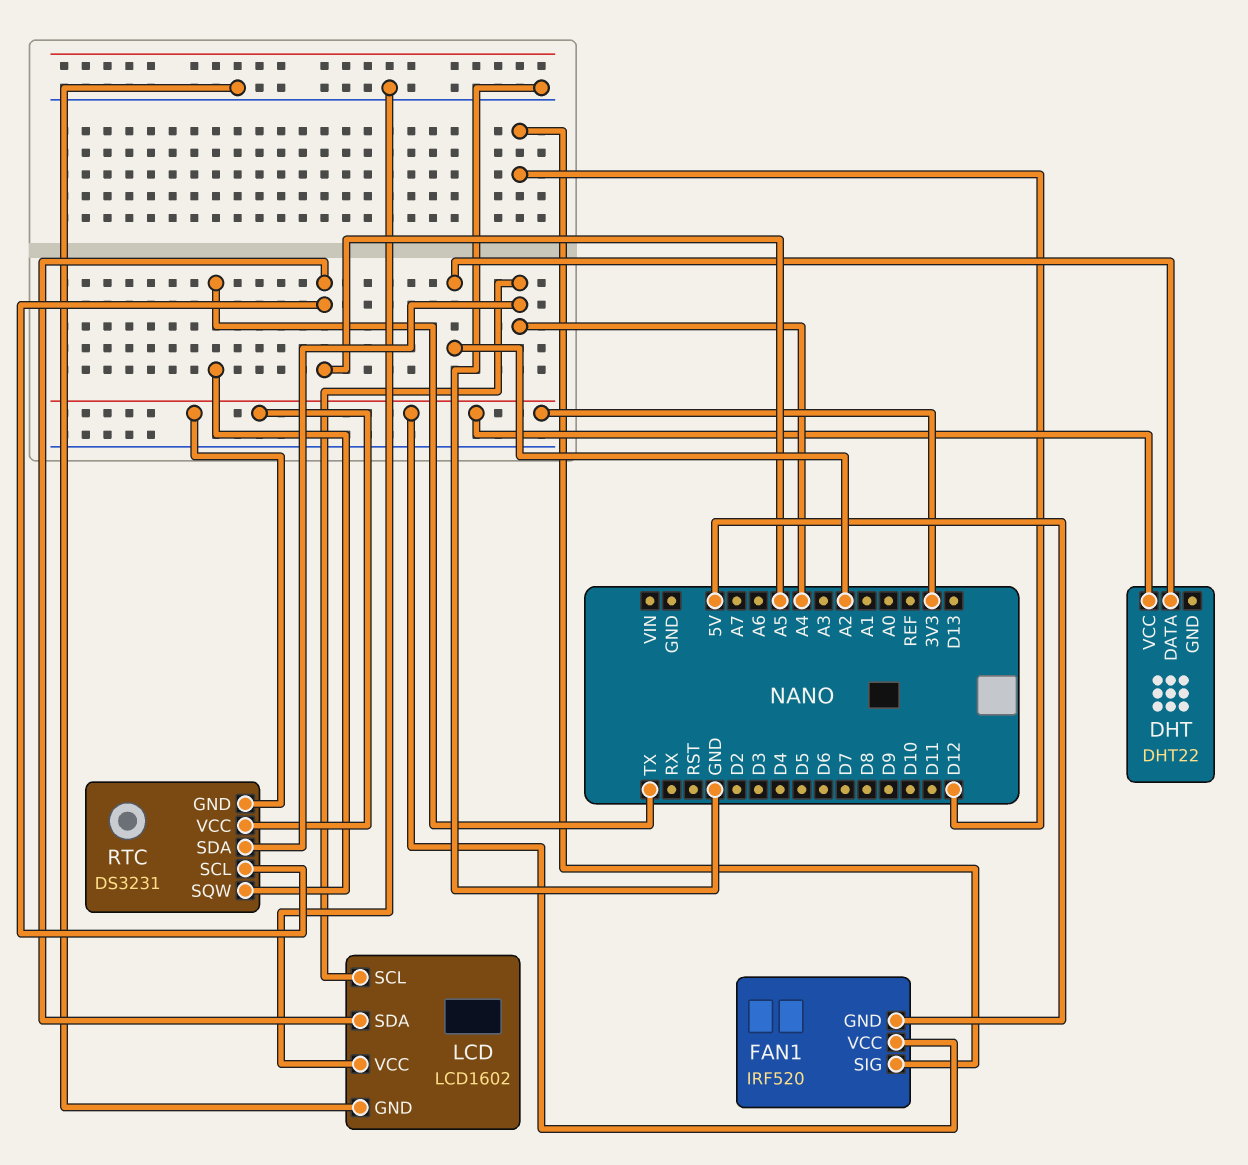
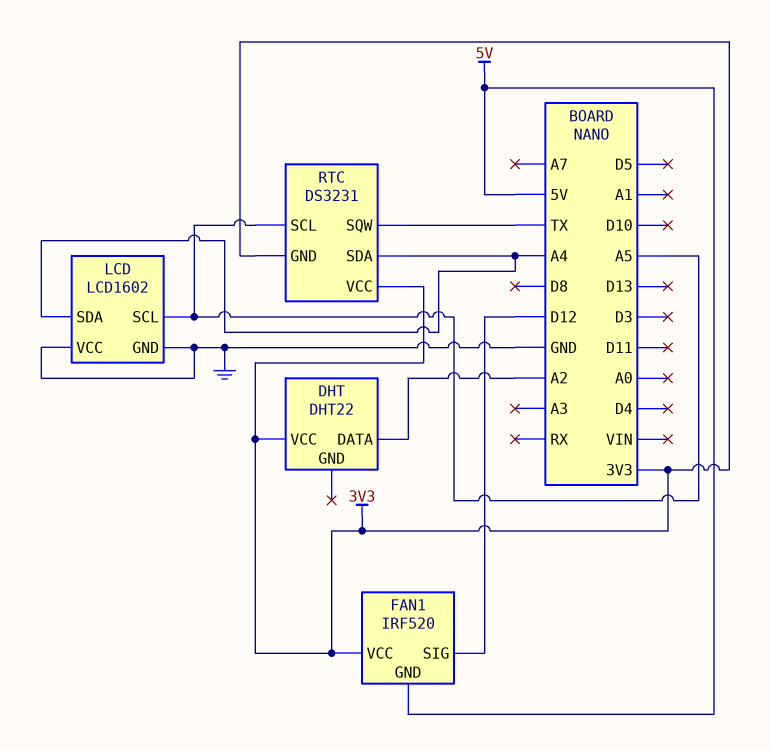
LCD pin SCL: A4 -> A5
LCD pin SDA: A5 -> A4

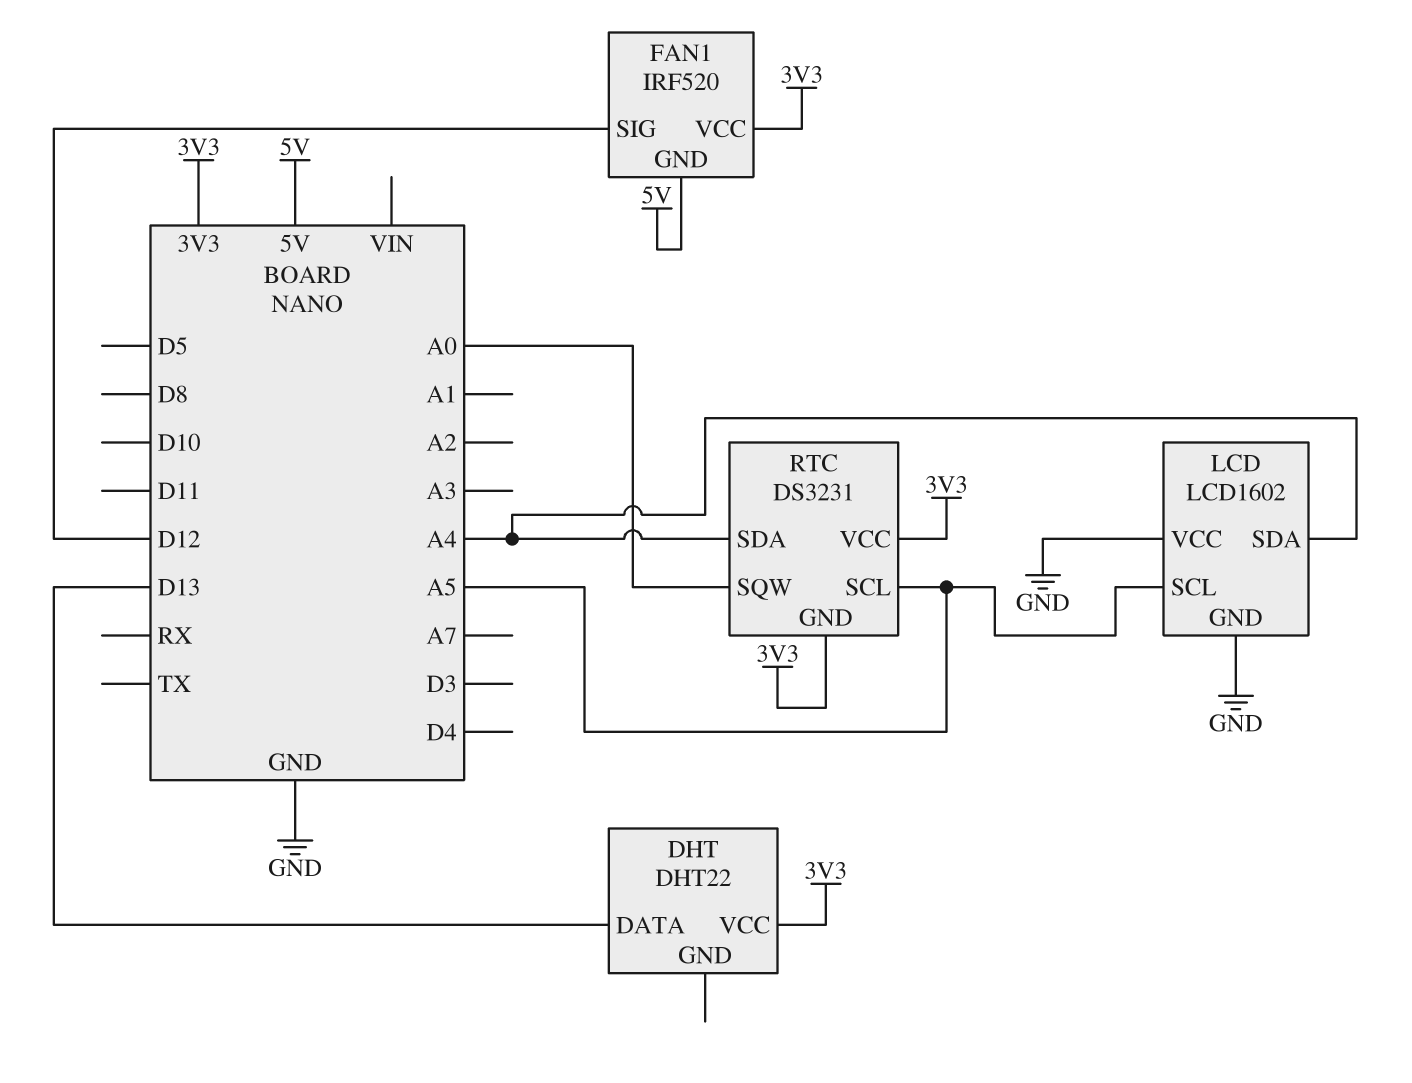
DHT pin DATA: A2 -> D13
RTC pin SQW: TX -> A0

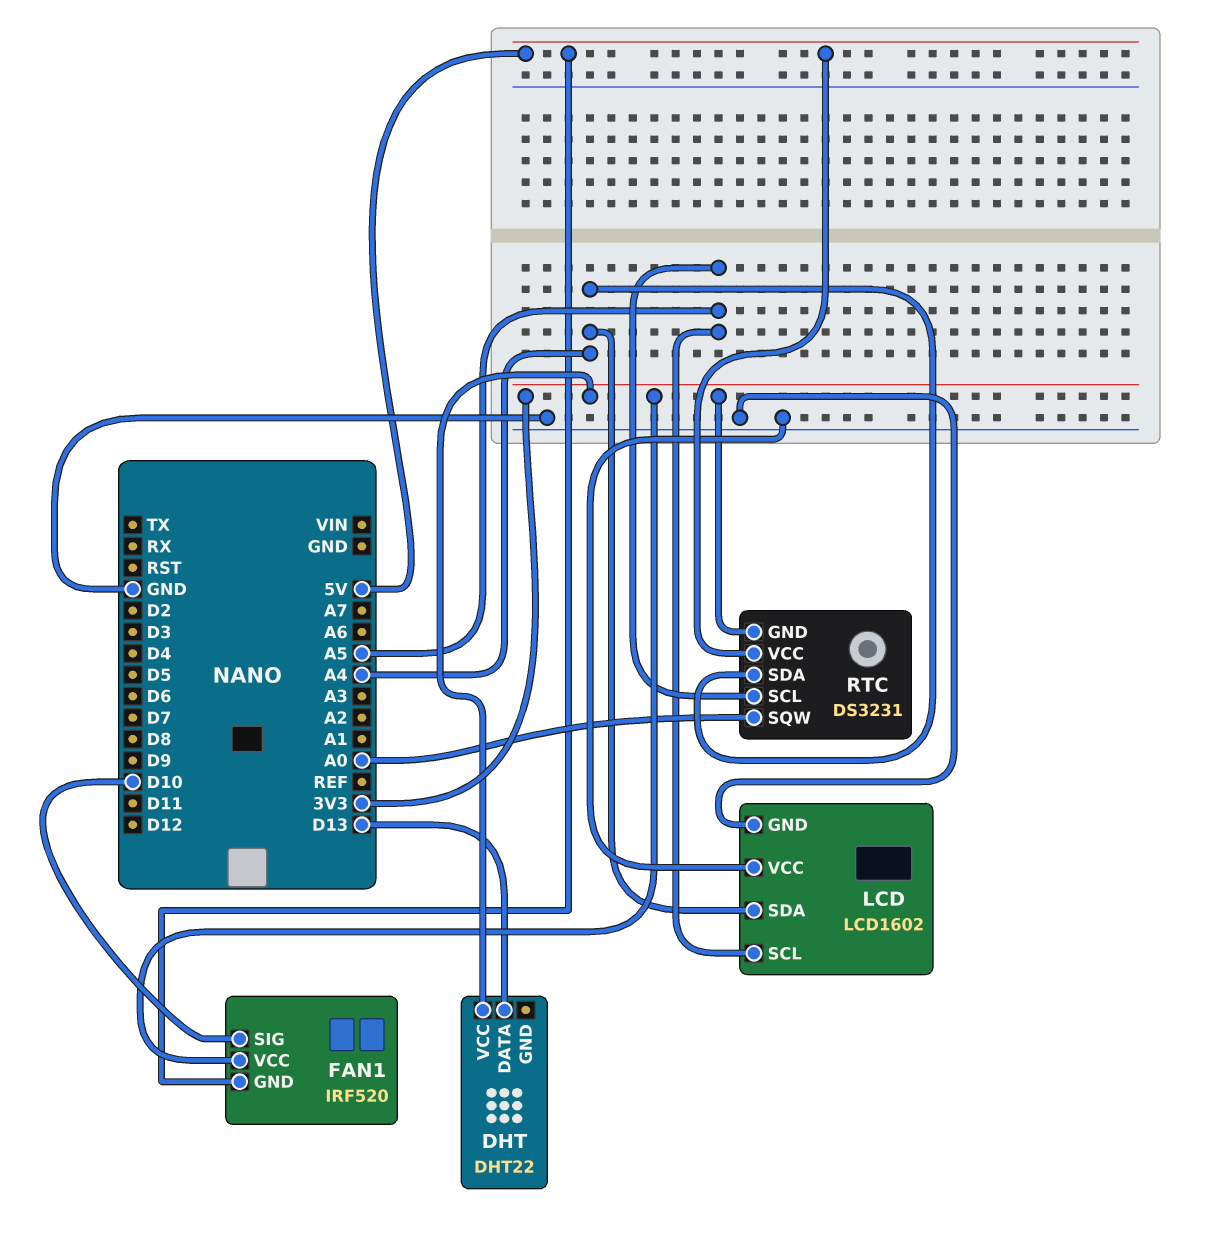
FAN1 pin SIG: D12 -> D10
RTC pin VCC: 3V3 -> 5V

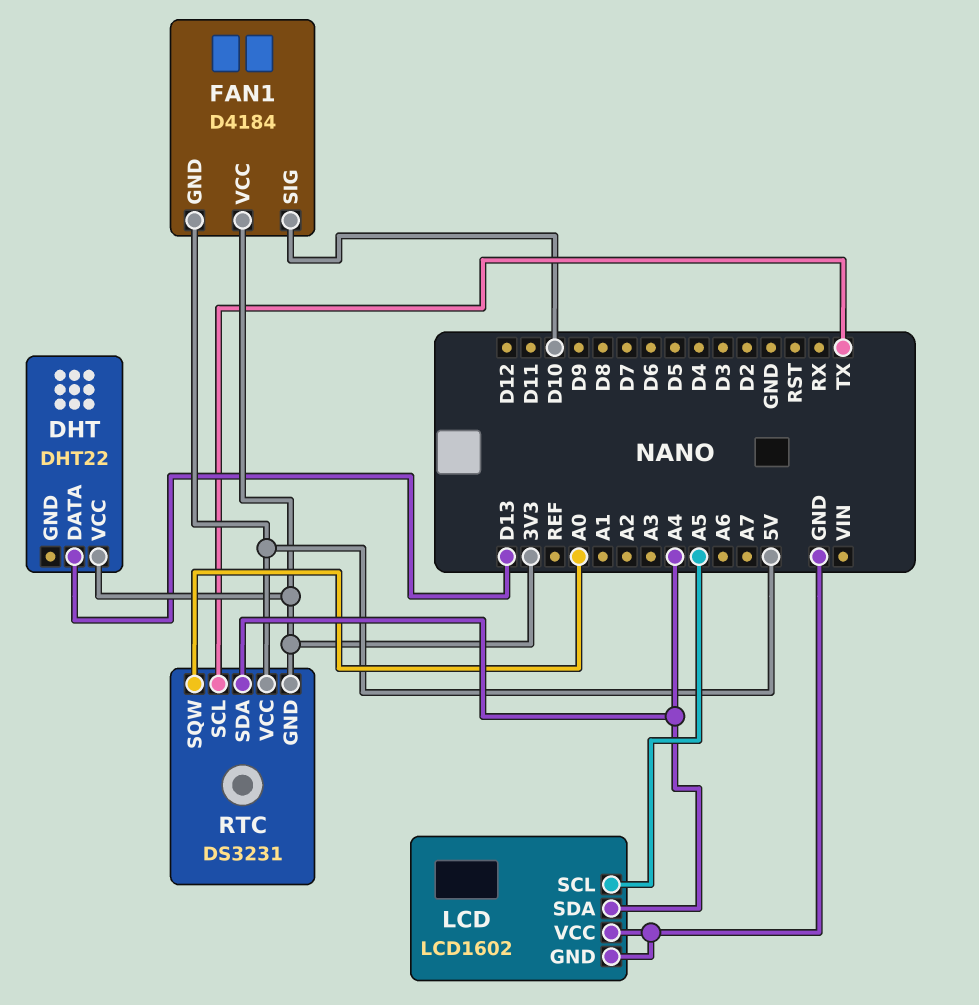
FAN1: IRF520 -> D4184
RTC pin SCL: A5 -> TX

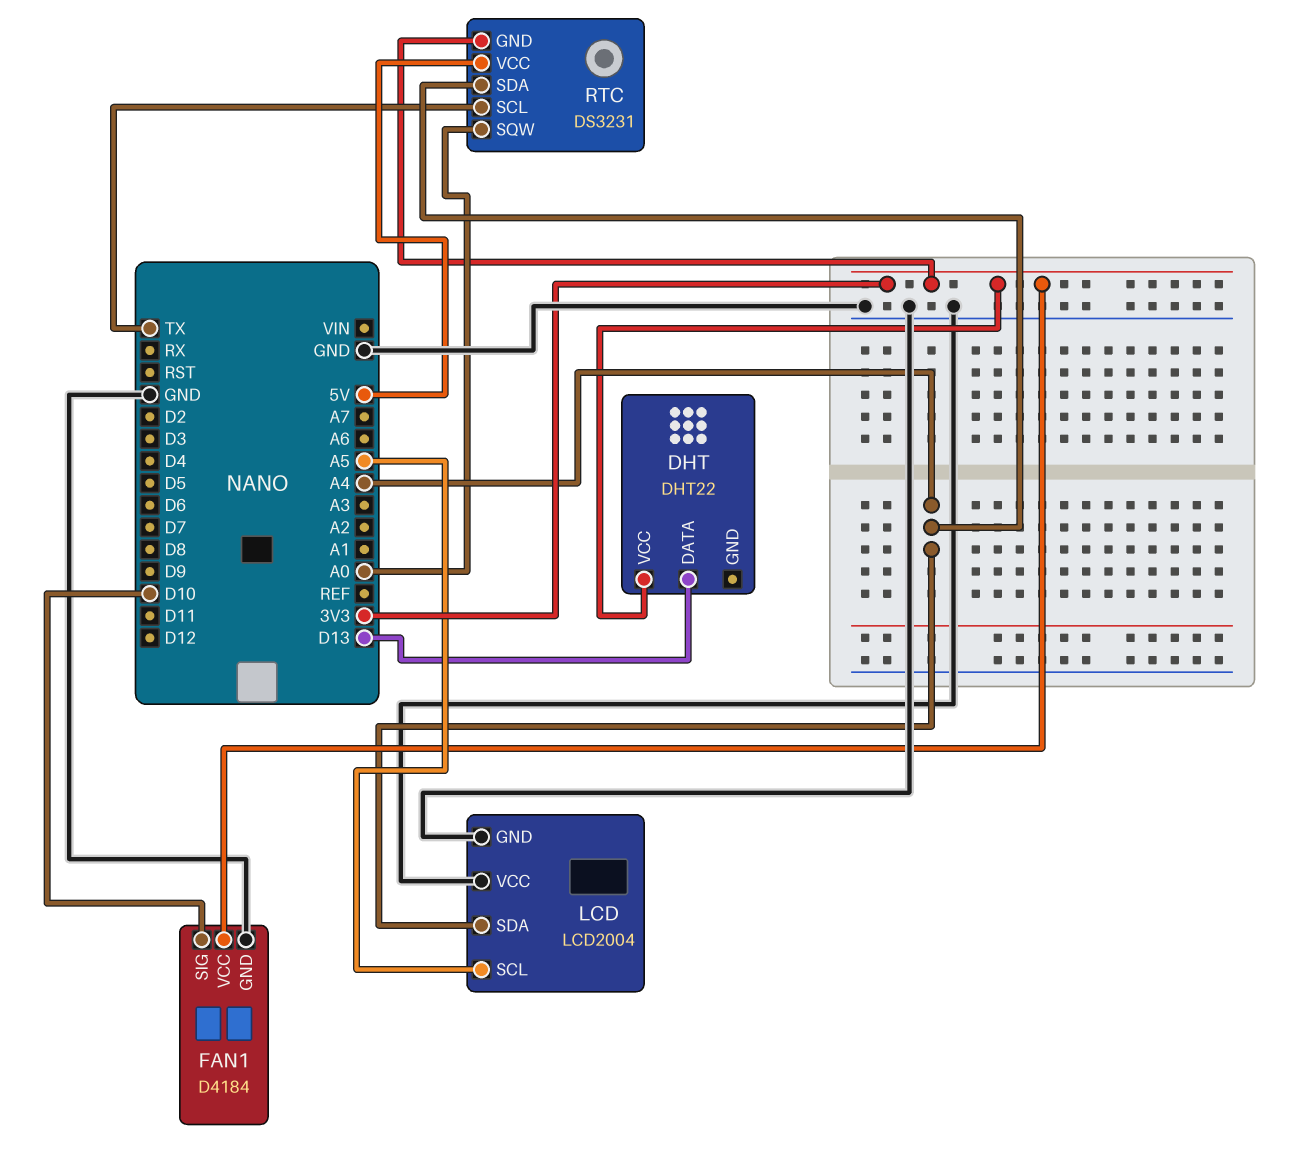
FAN1 pin GND: 5V -> GND
LCD: LCD1602 -> LCD2004

